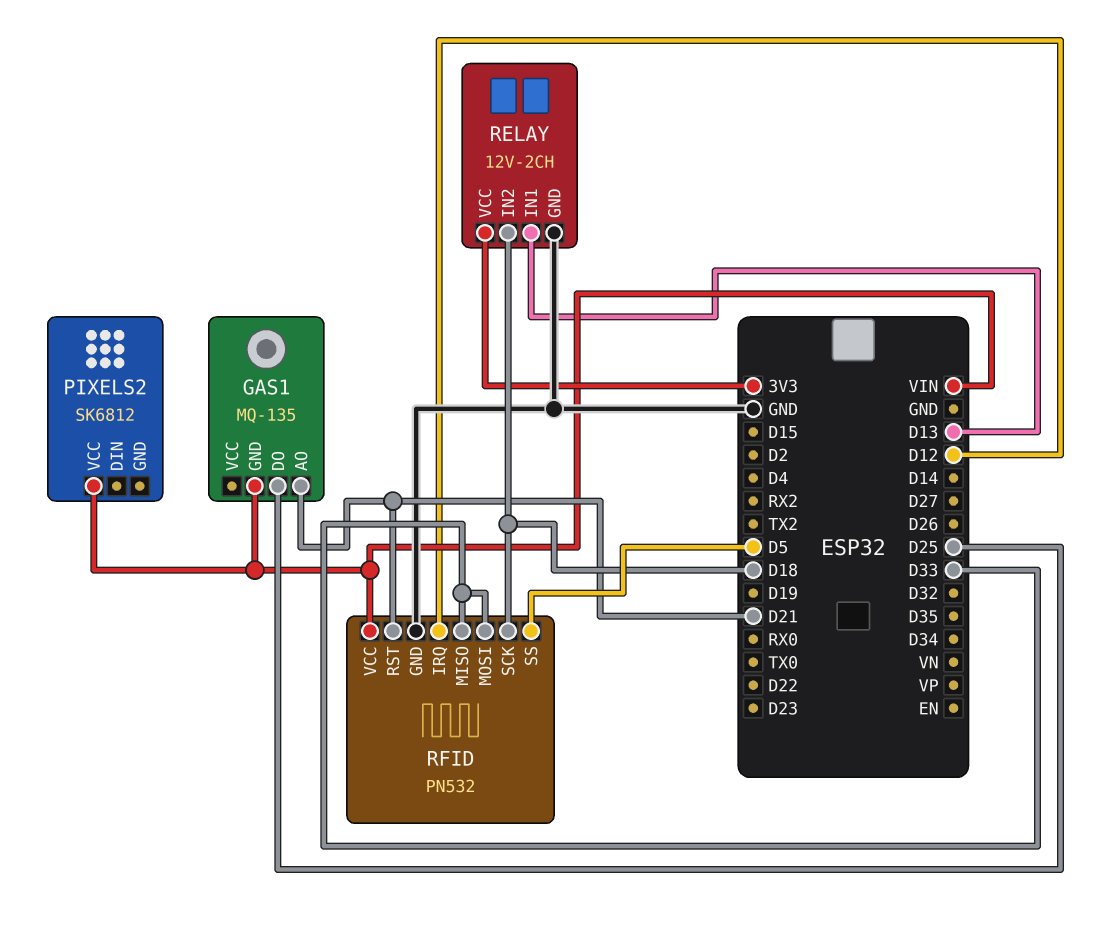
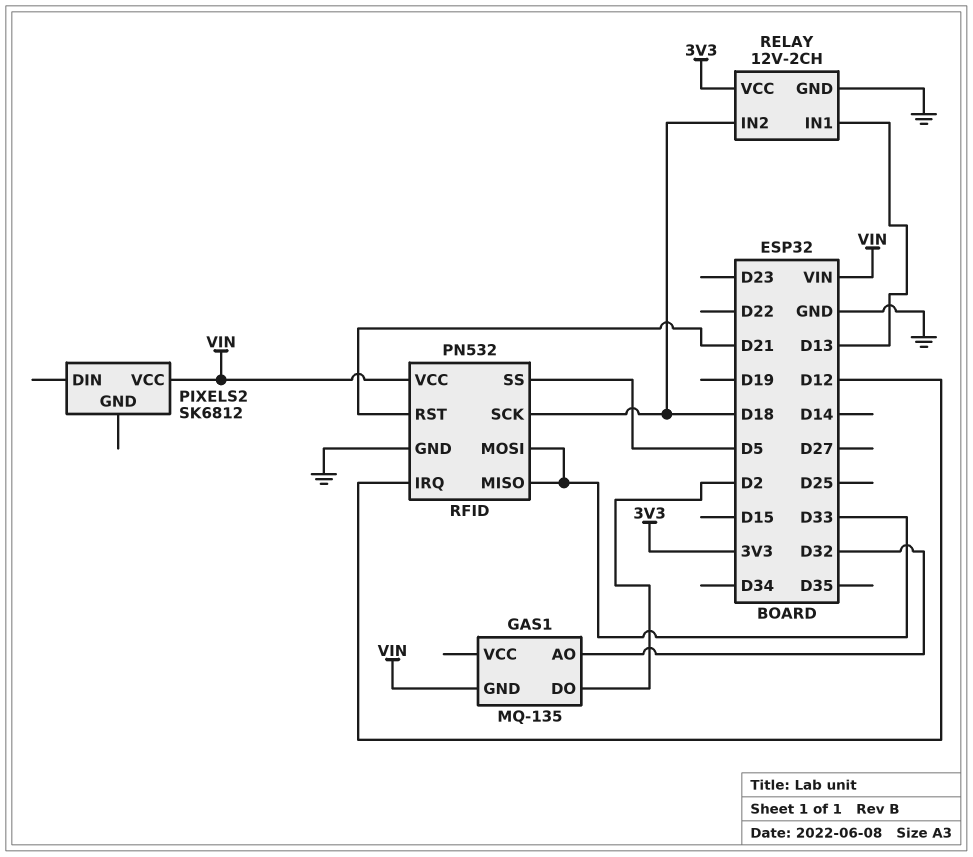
GAS1 pin AO: D21 -> D32
GAS1 pin DO: D25 -> D2

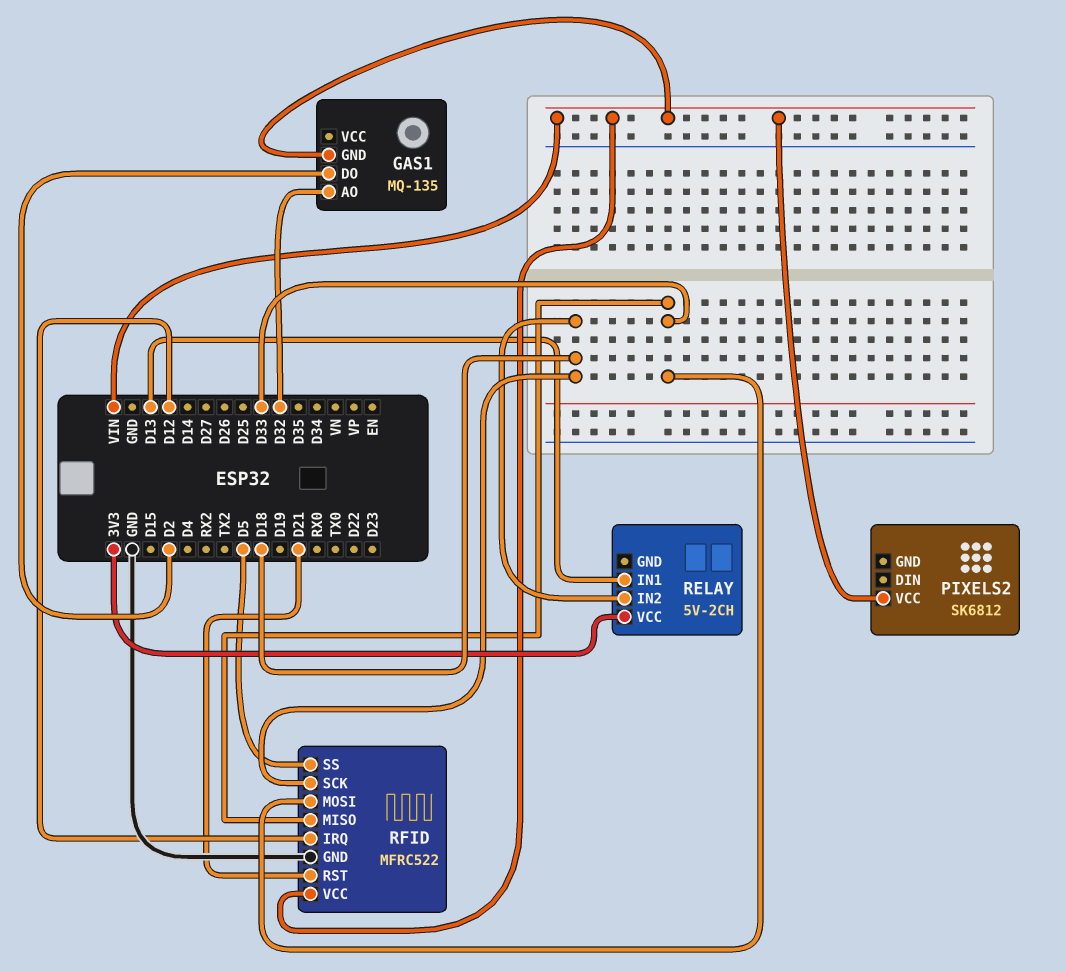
RELAY: 12V-2CH -> 5V-2CH
RELAY pin GND: GND -> none
RFID: PN532 -> MFRC522

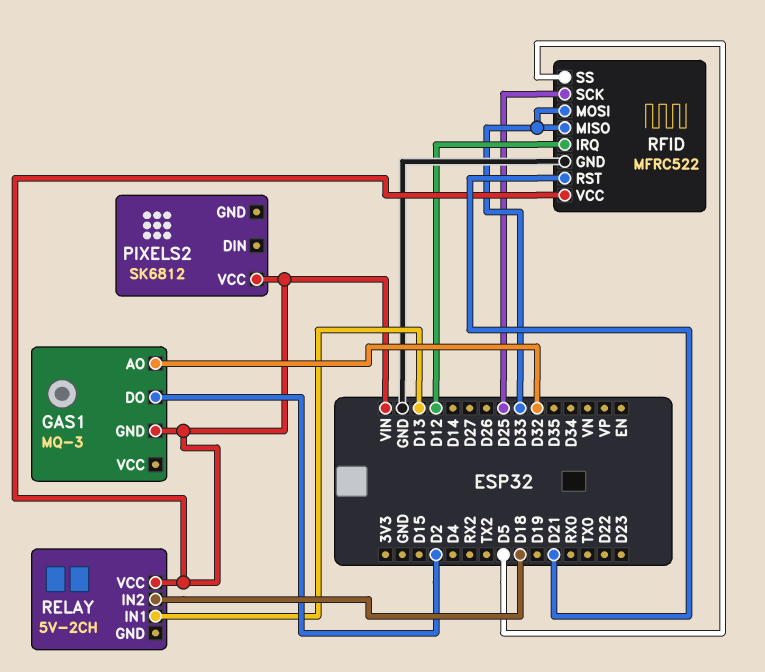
GAS1: MQ-135 -> MQ-3
RELAY pin VCC: 3V3 -> VIN
RFID pin SCK: D18 -> D25

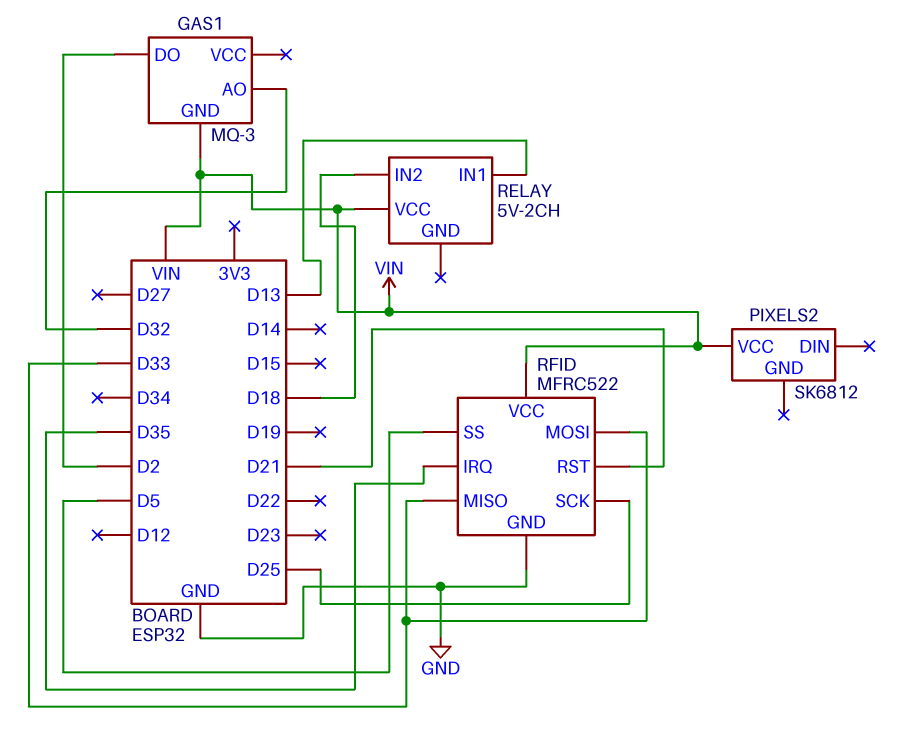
RFID pin IRQ: D12 -> D35

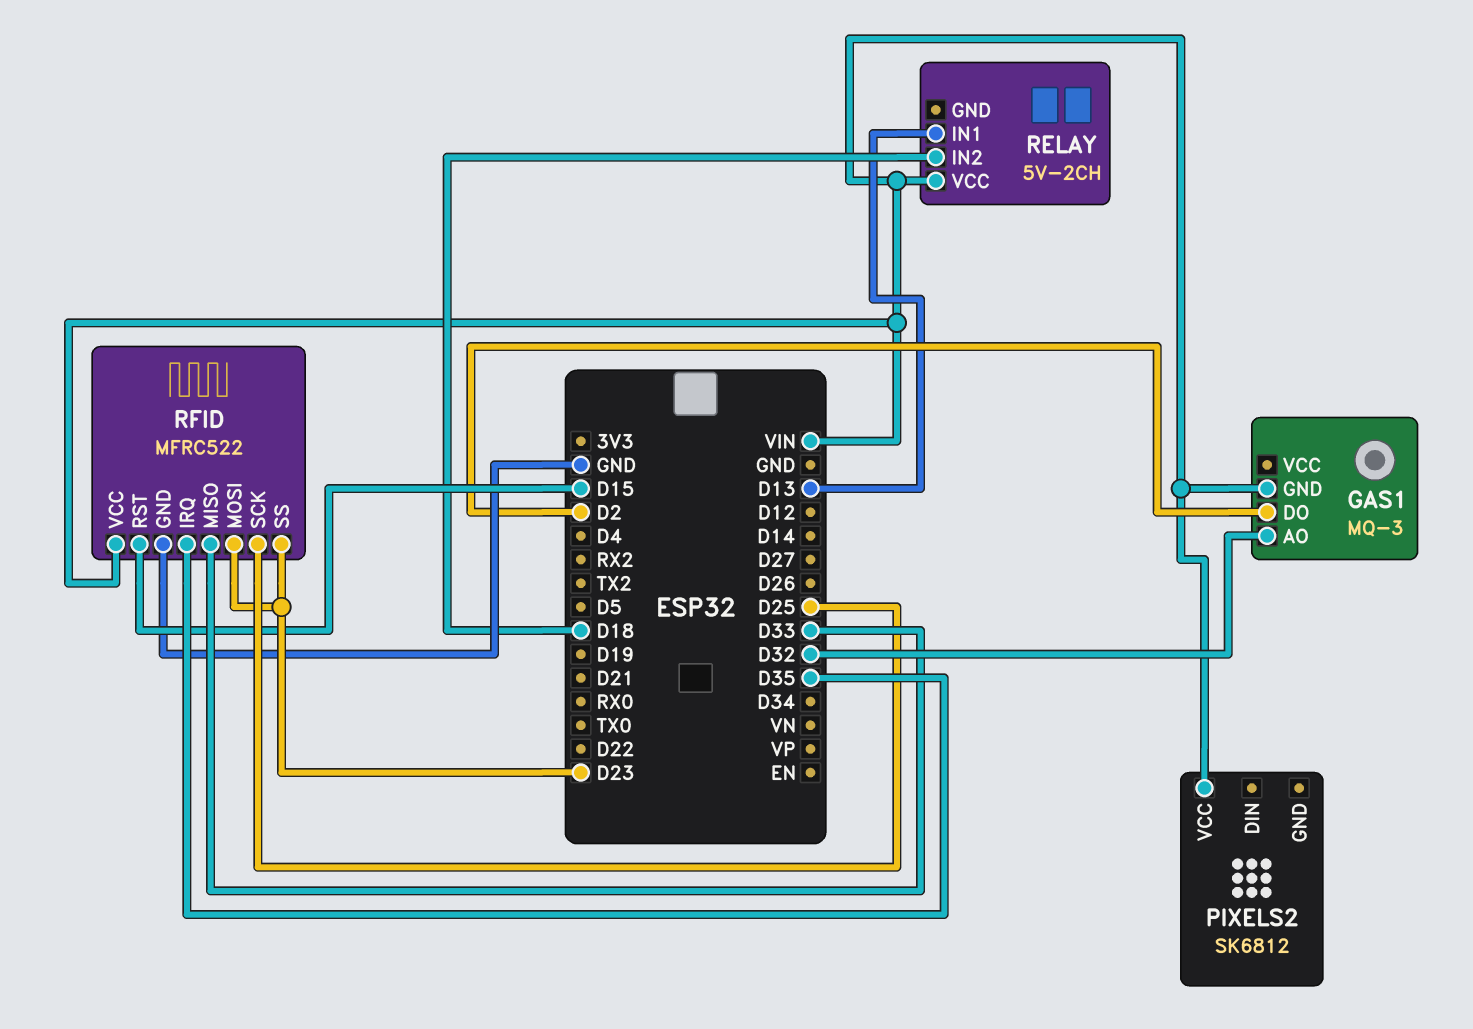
RFID pin MOSI: D33 -> D23
RFID pin RST: D21 -> D15
RFID pin SS: D5 -> D23

